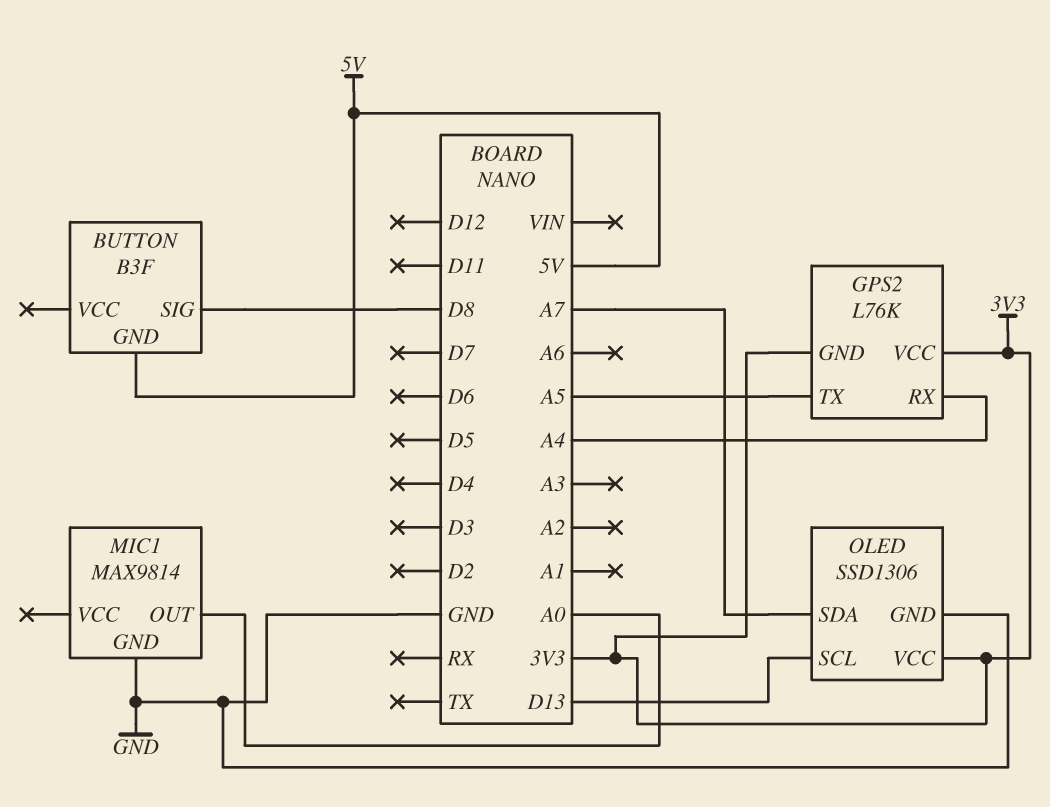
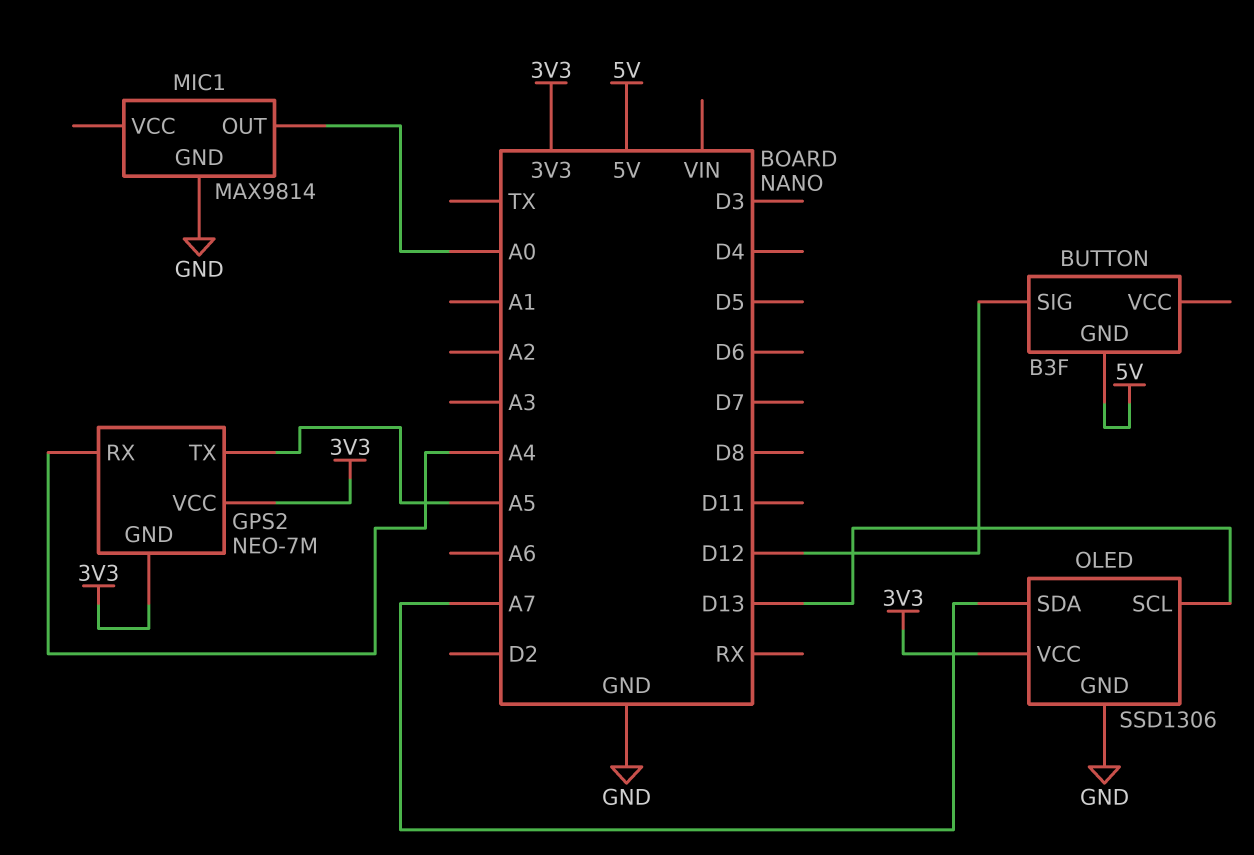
BUTTON pin SIG: D8 -> D12
GPS2: L76K -> NEO-7M

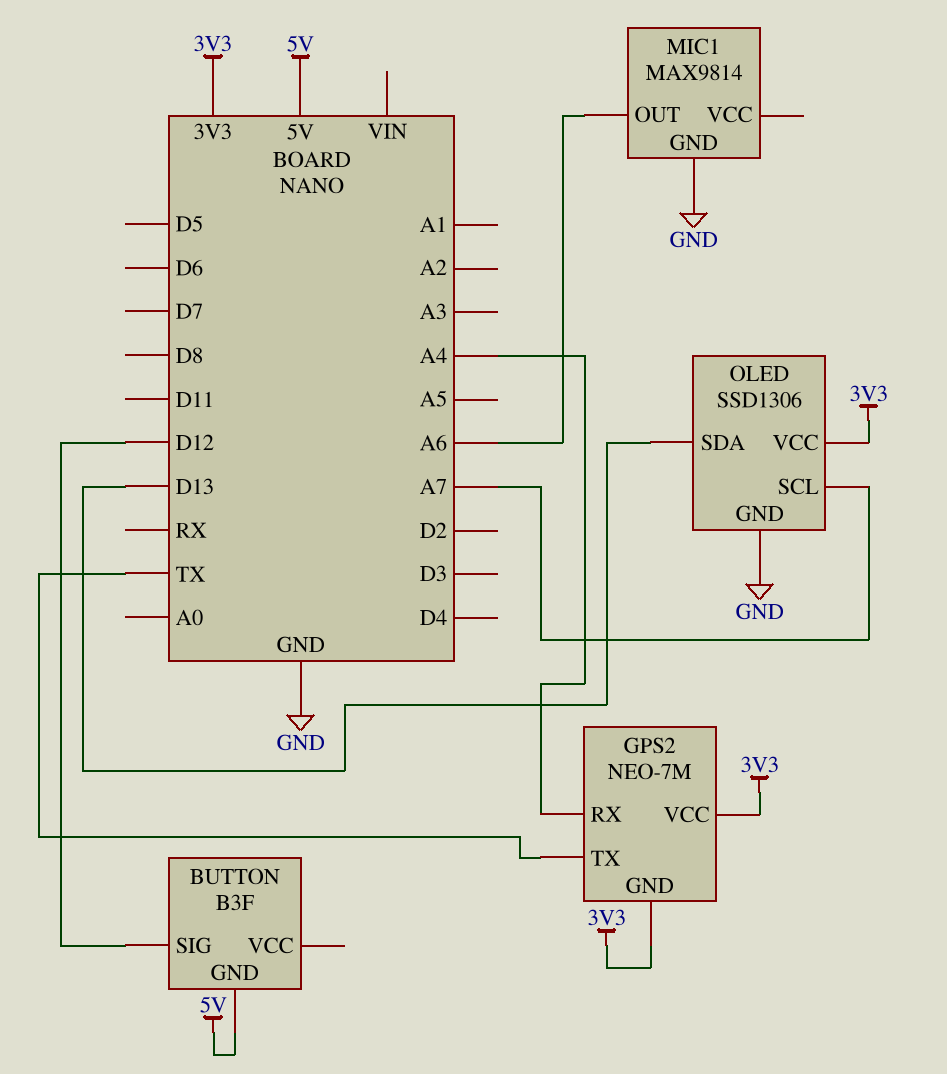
GPS2 pin TX: A5 -> TX
MIC1 pin OUT: A0 -> A6
OLED pin SCL: D13 -> A7
OLED pin SDA: A7 -> D13

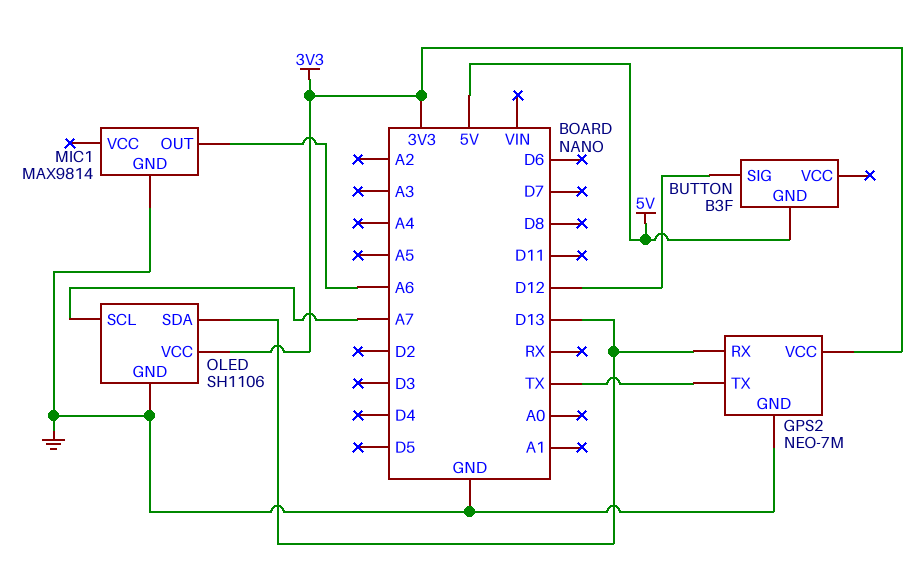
GPS2 pin GND: 3V3 -> GND
GPS2 pin RX: A4 -> D13
OLED: SSD1306 -> SH1106

